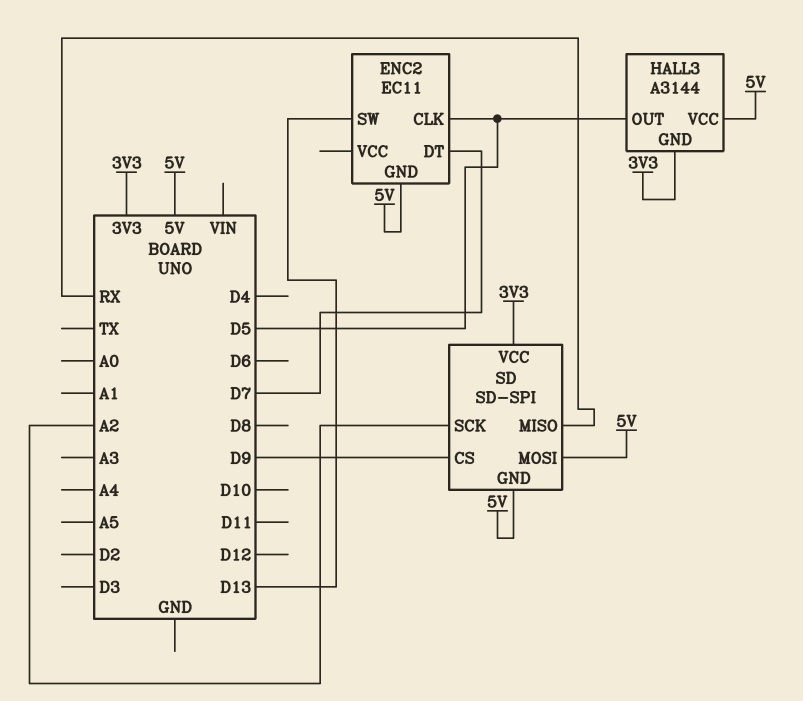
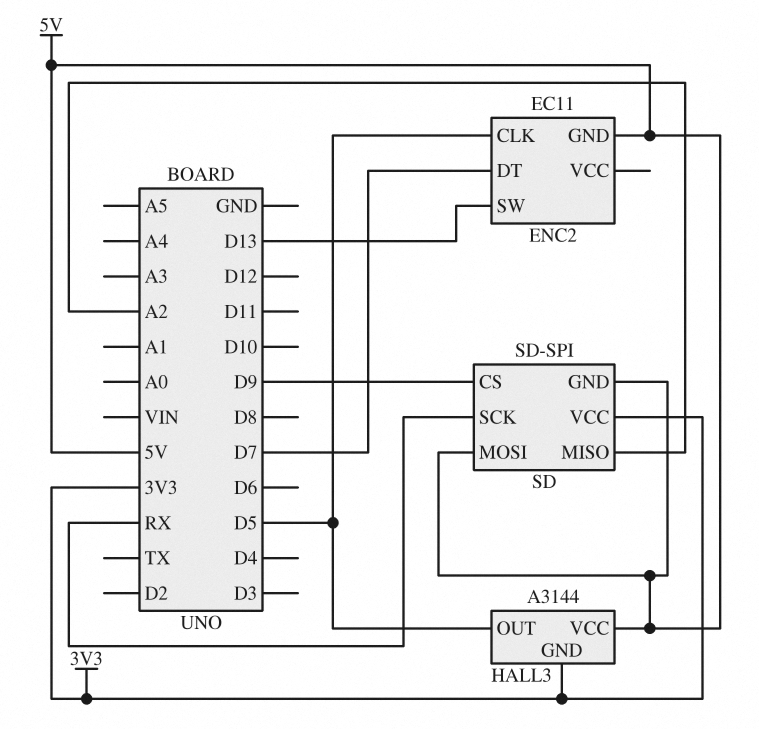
SD pin MISO: RX -> A2
SD pin SCK: A2 -> RX

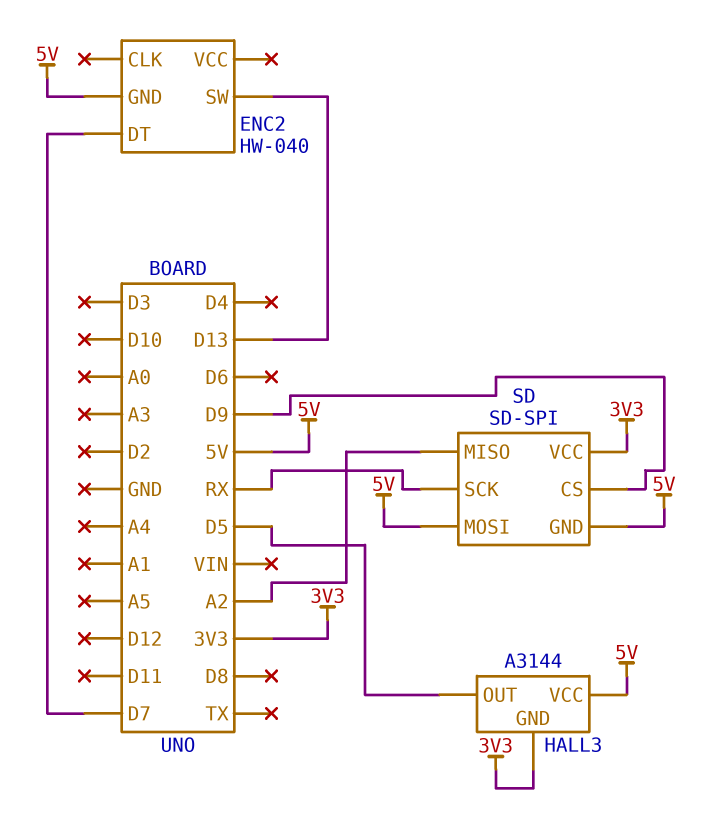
ENC2: EC11 -> HW-040
ENC2 pin CLK: D5 -> none

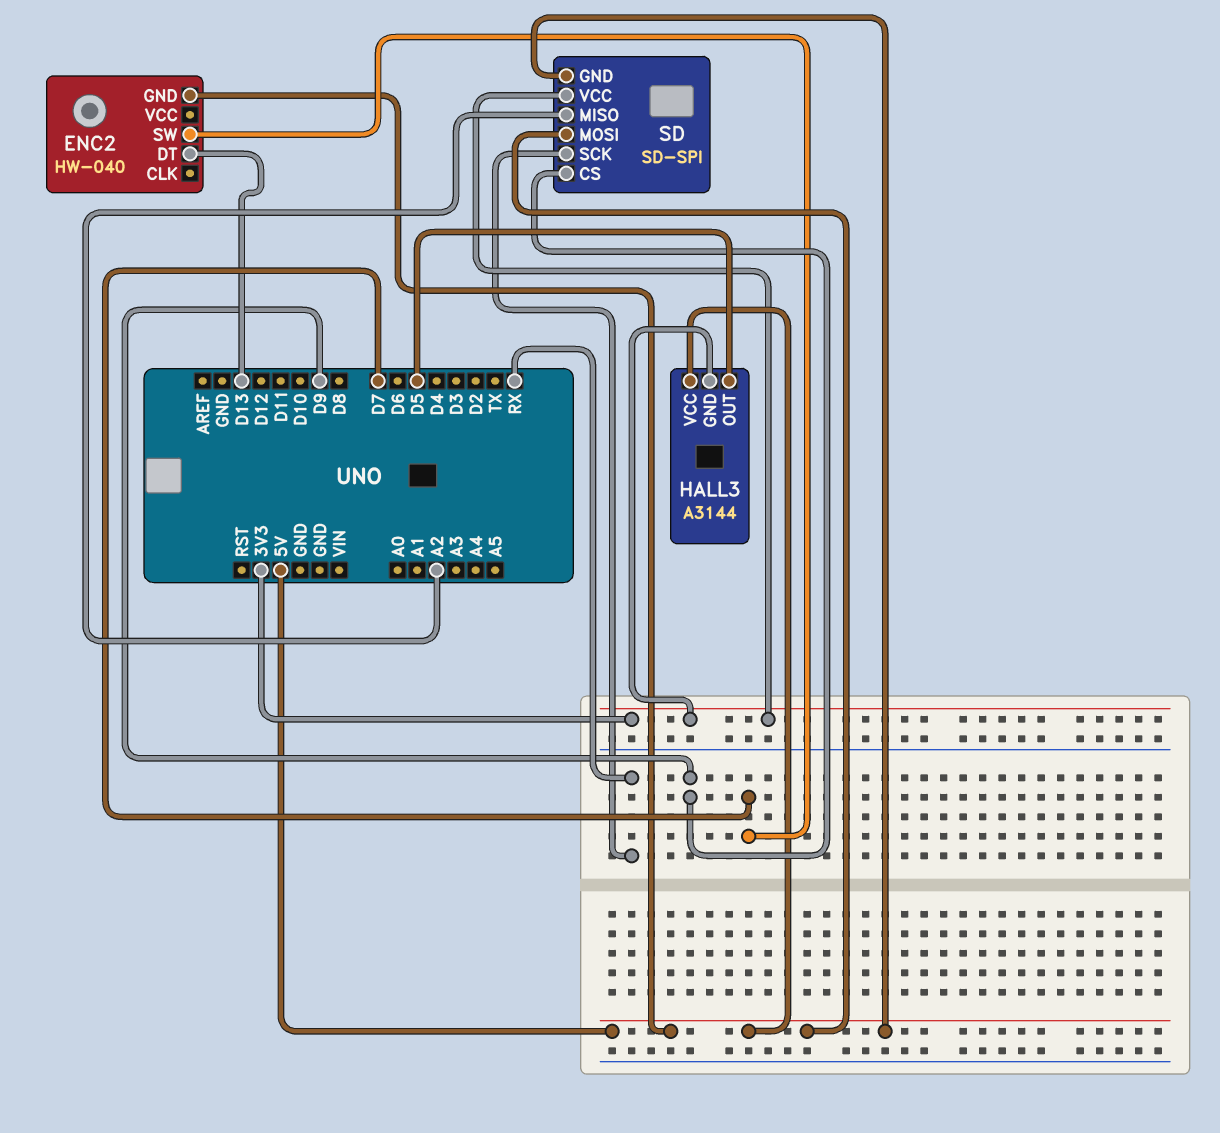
ENC2 pin DT: D7 -> D13
ENC2 pin SW: D13 -> D7

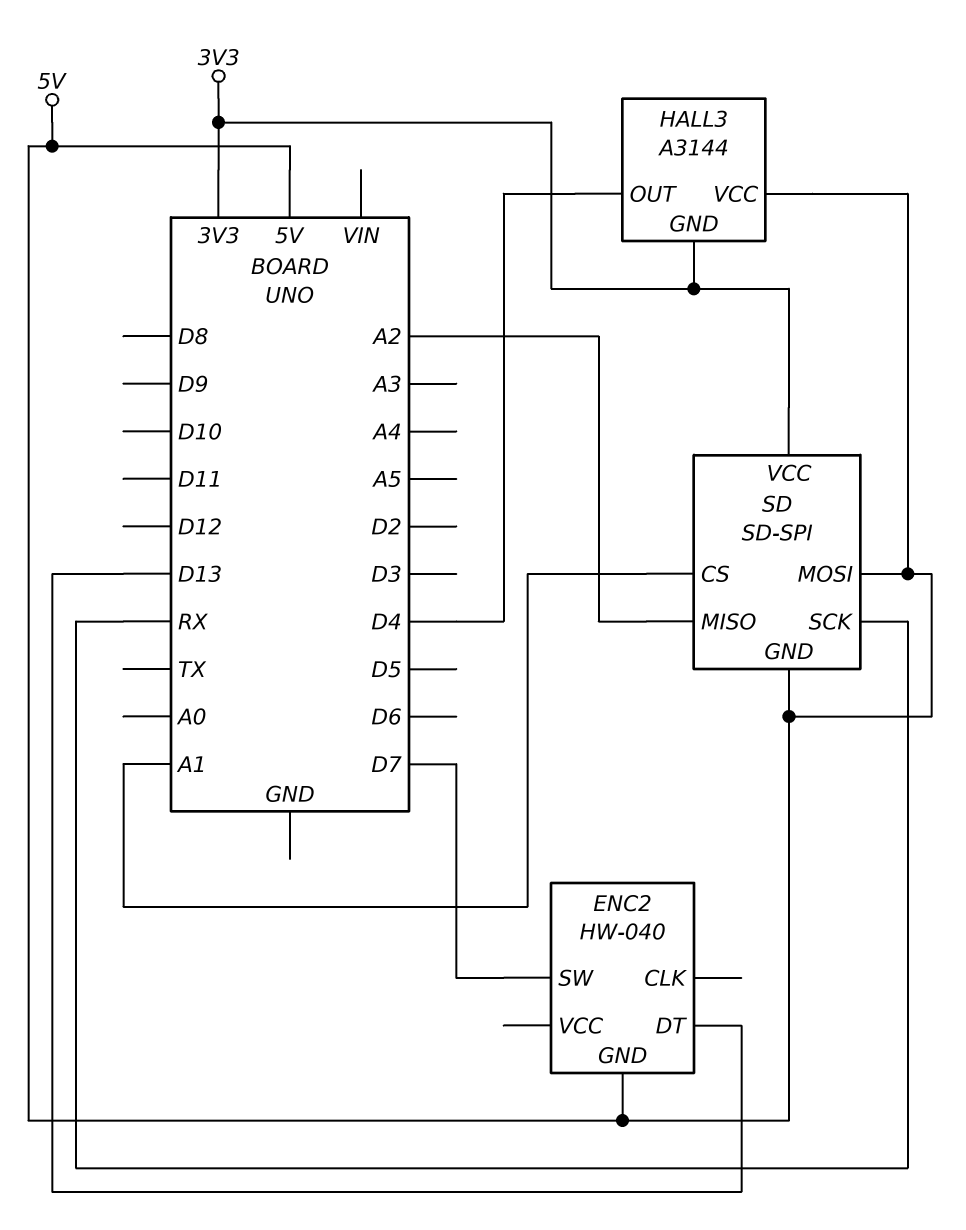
HALL3 pin OUT: D5 -> D4
SD pin CS: D9 -> A1

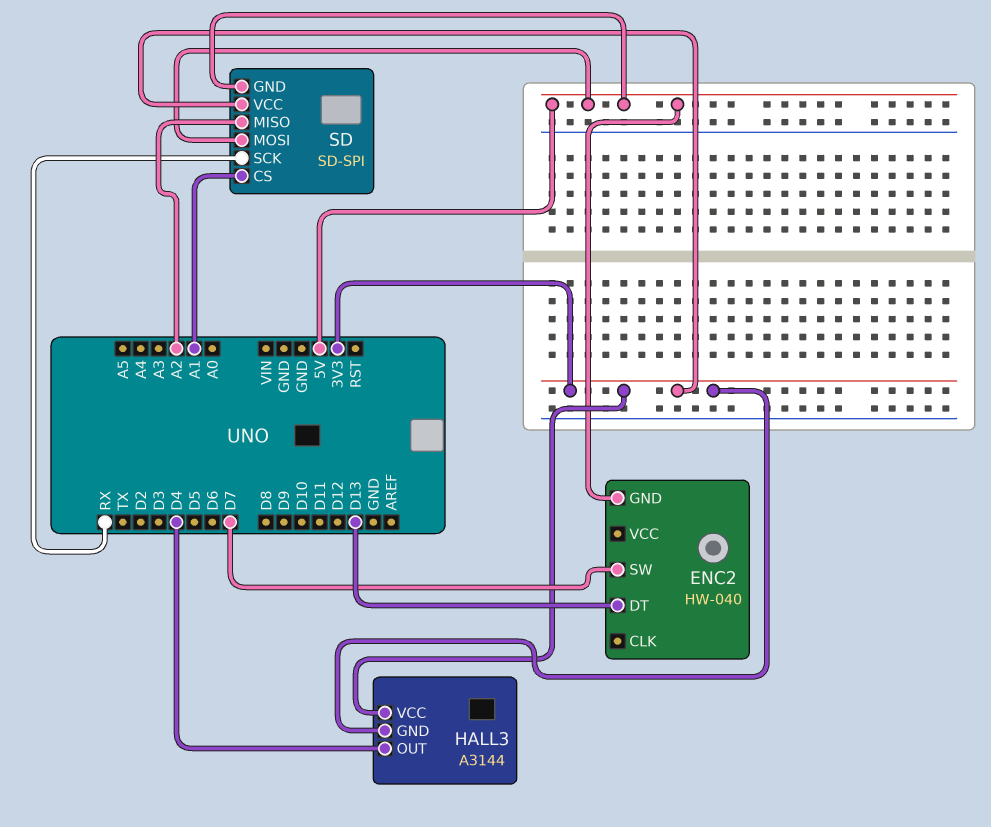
HALL3 pin VCC: 5V -> 3V3

